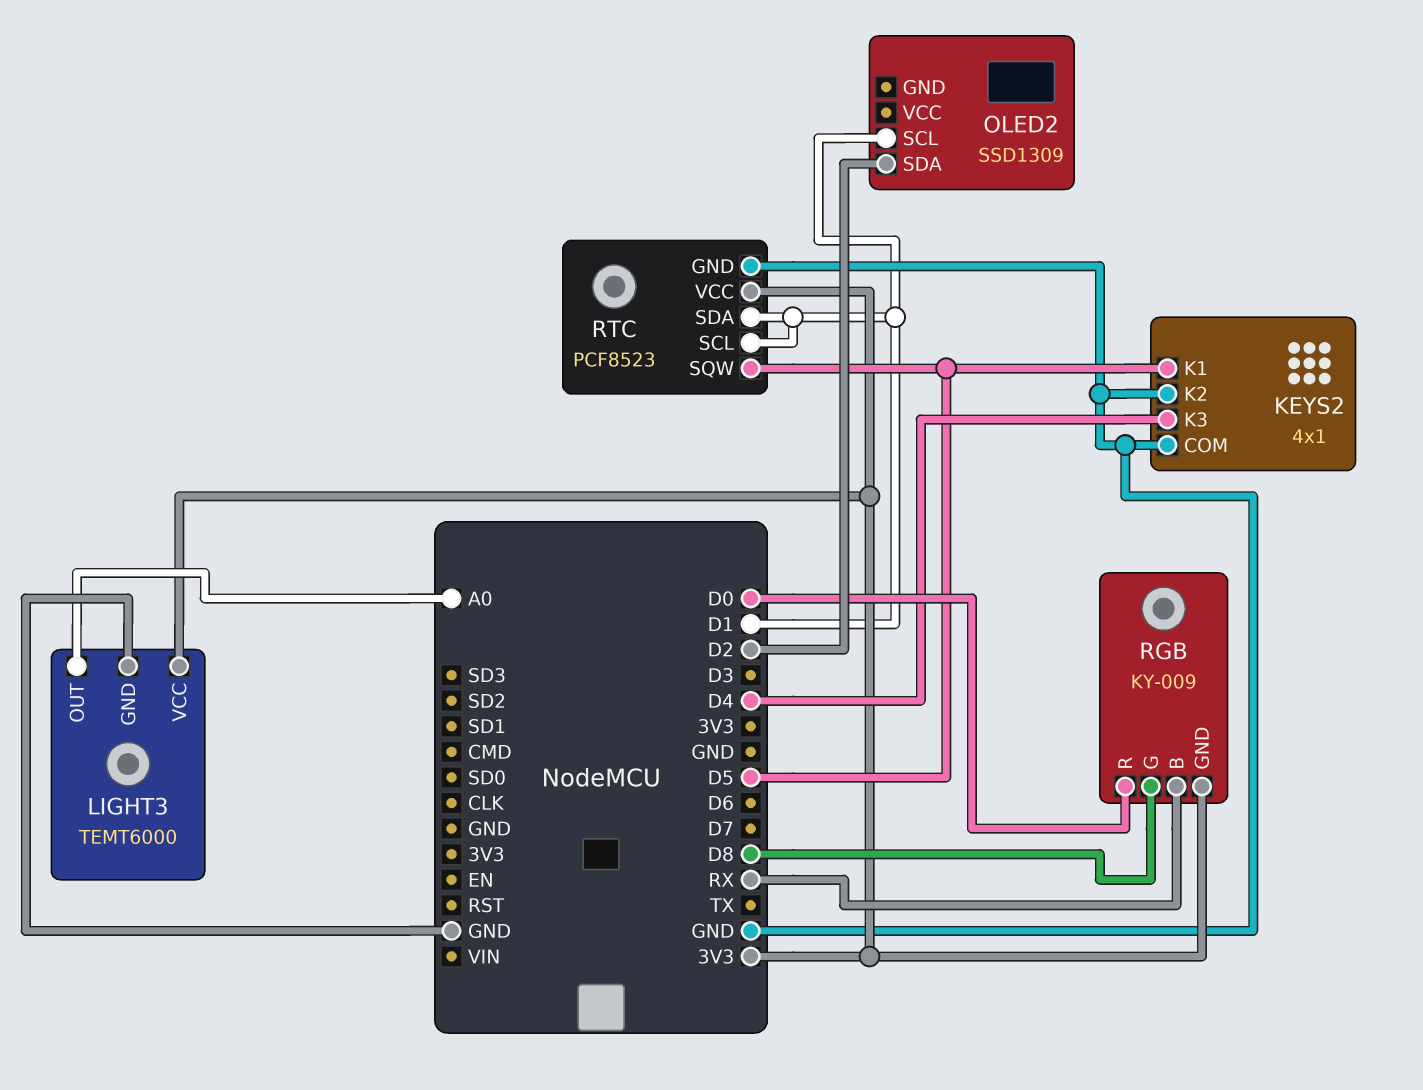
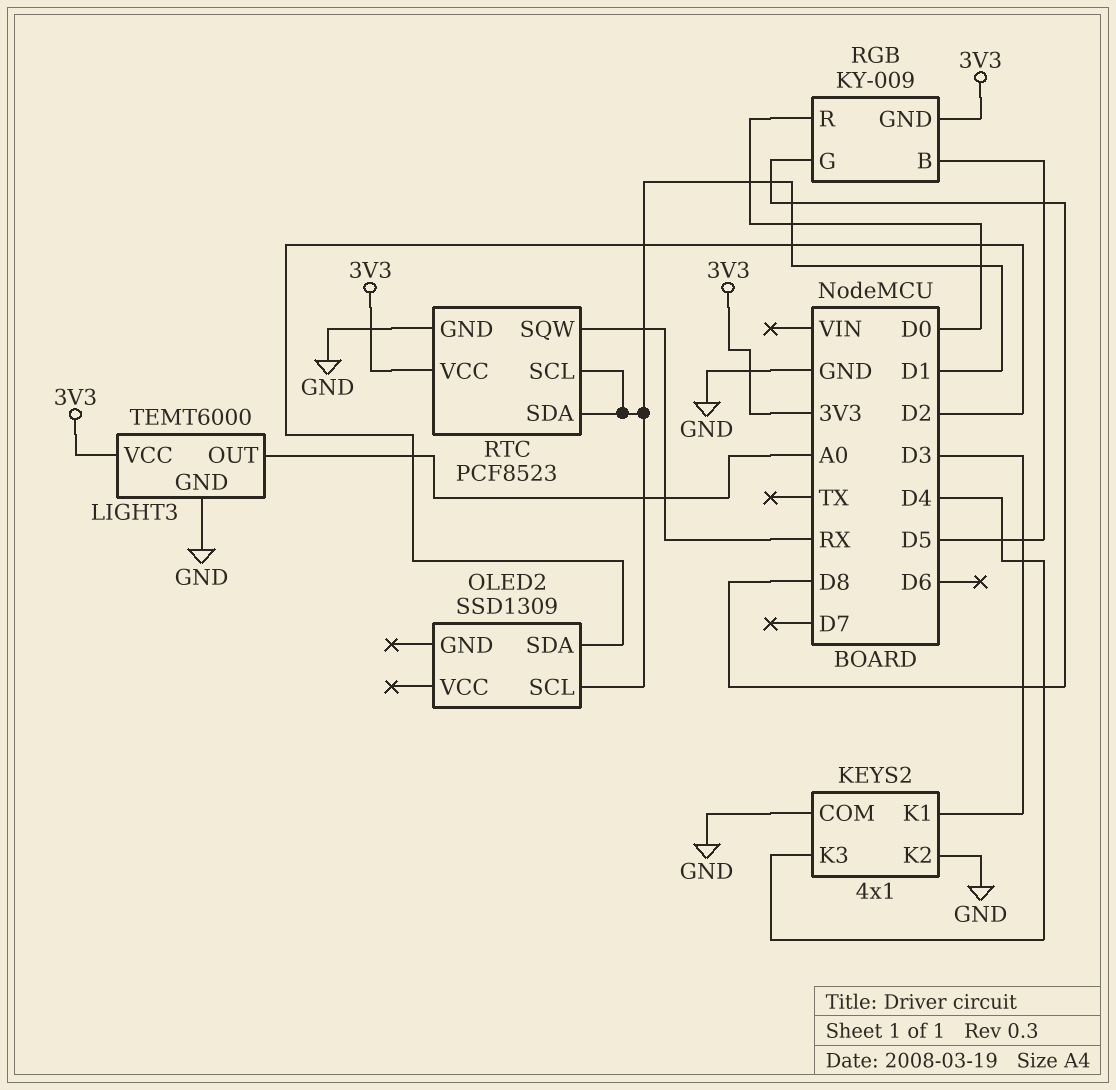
KEYS2 pin K1: D5 -> D3
RGB pin B: RX -> D5
RTC pin SQW: D5 -> RX

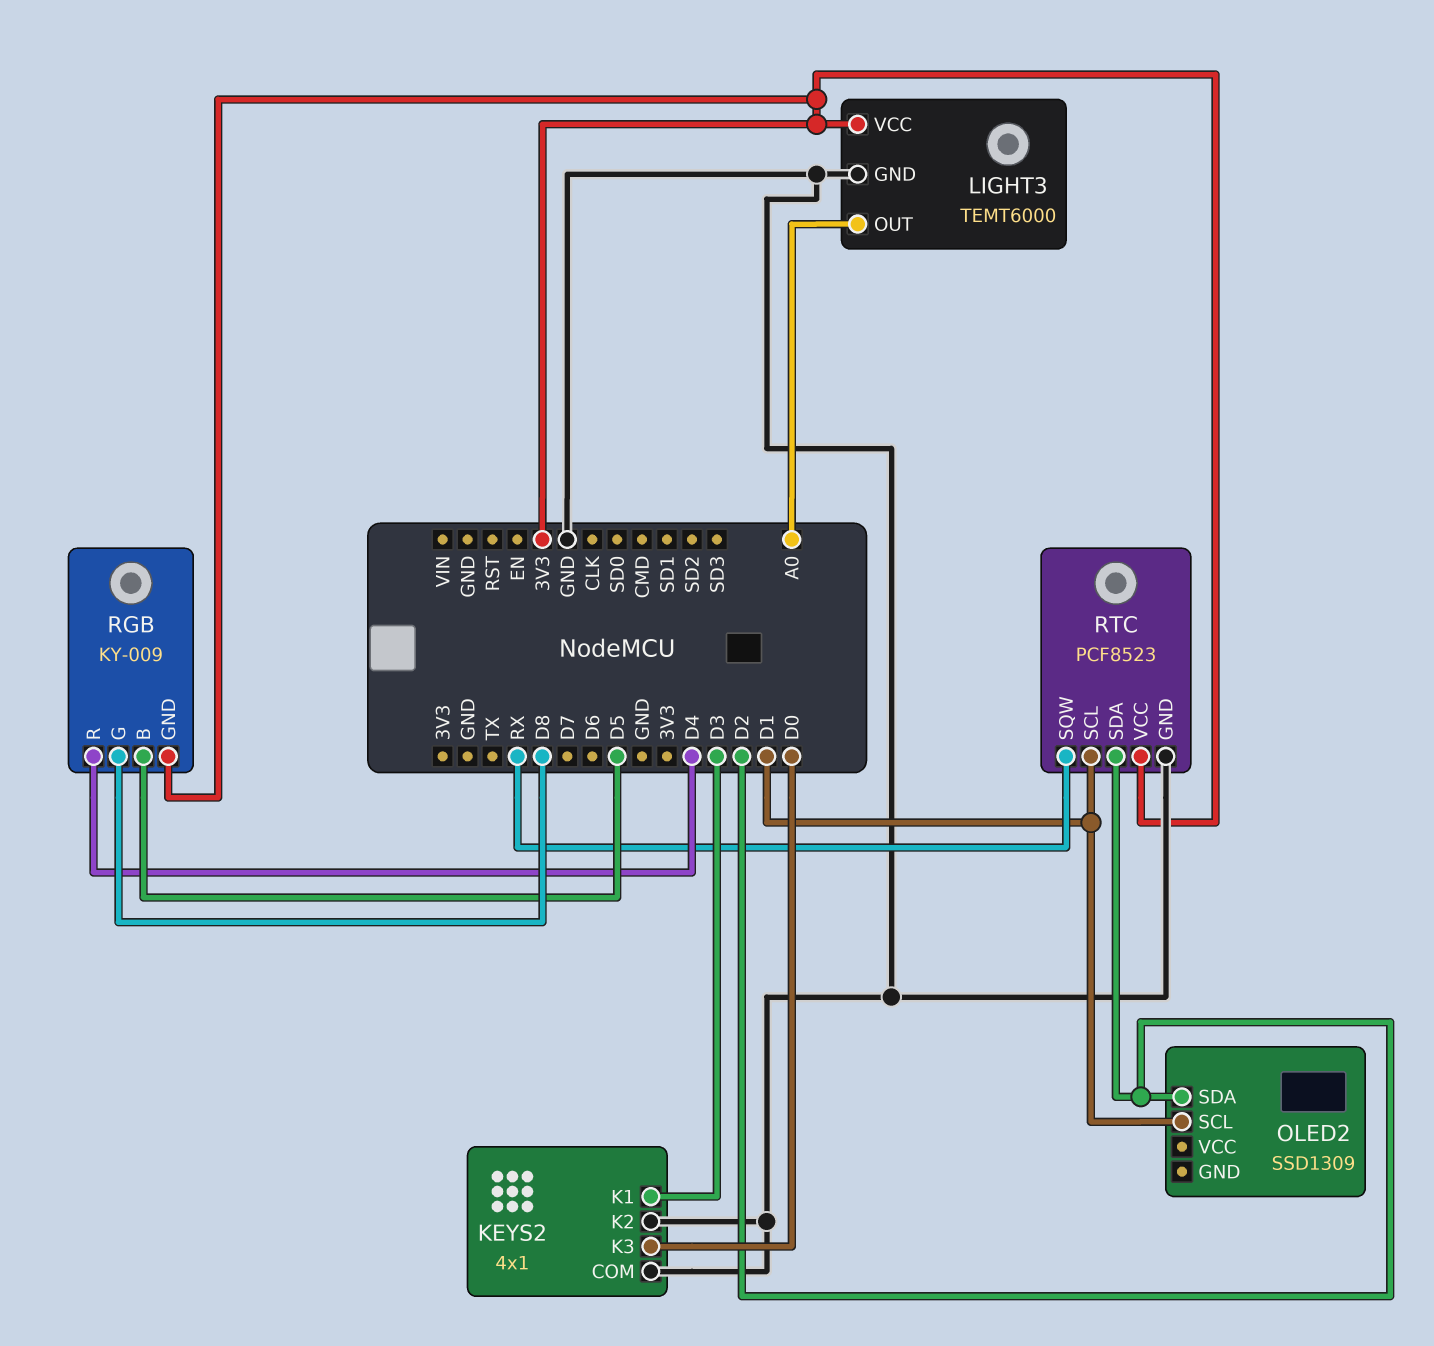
KEYS2 pin K3: D4 -> D0
RGB pin R: D0 -> D4
RTC pin SDA: D1 -> D2

